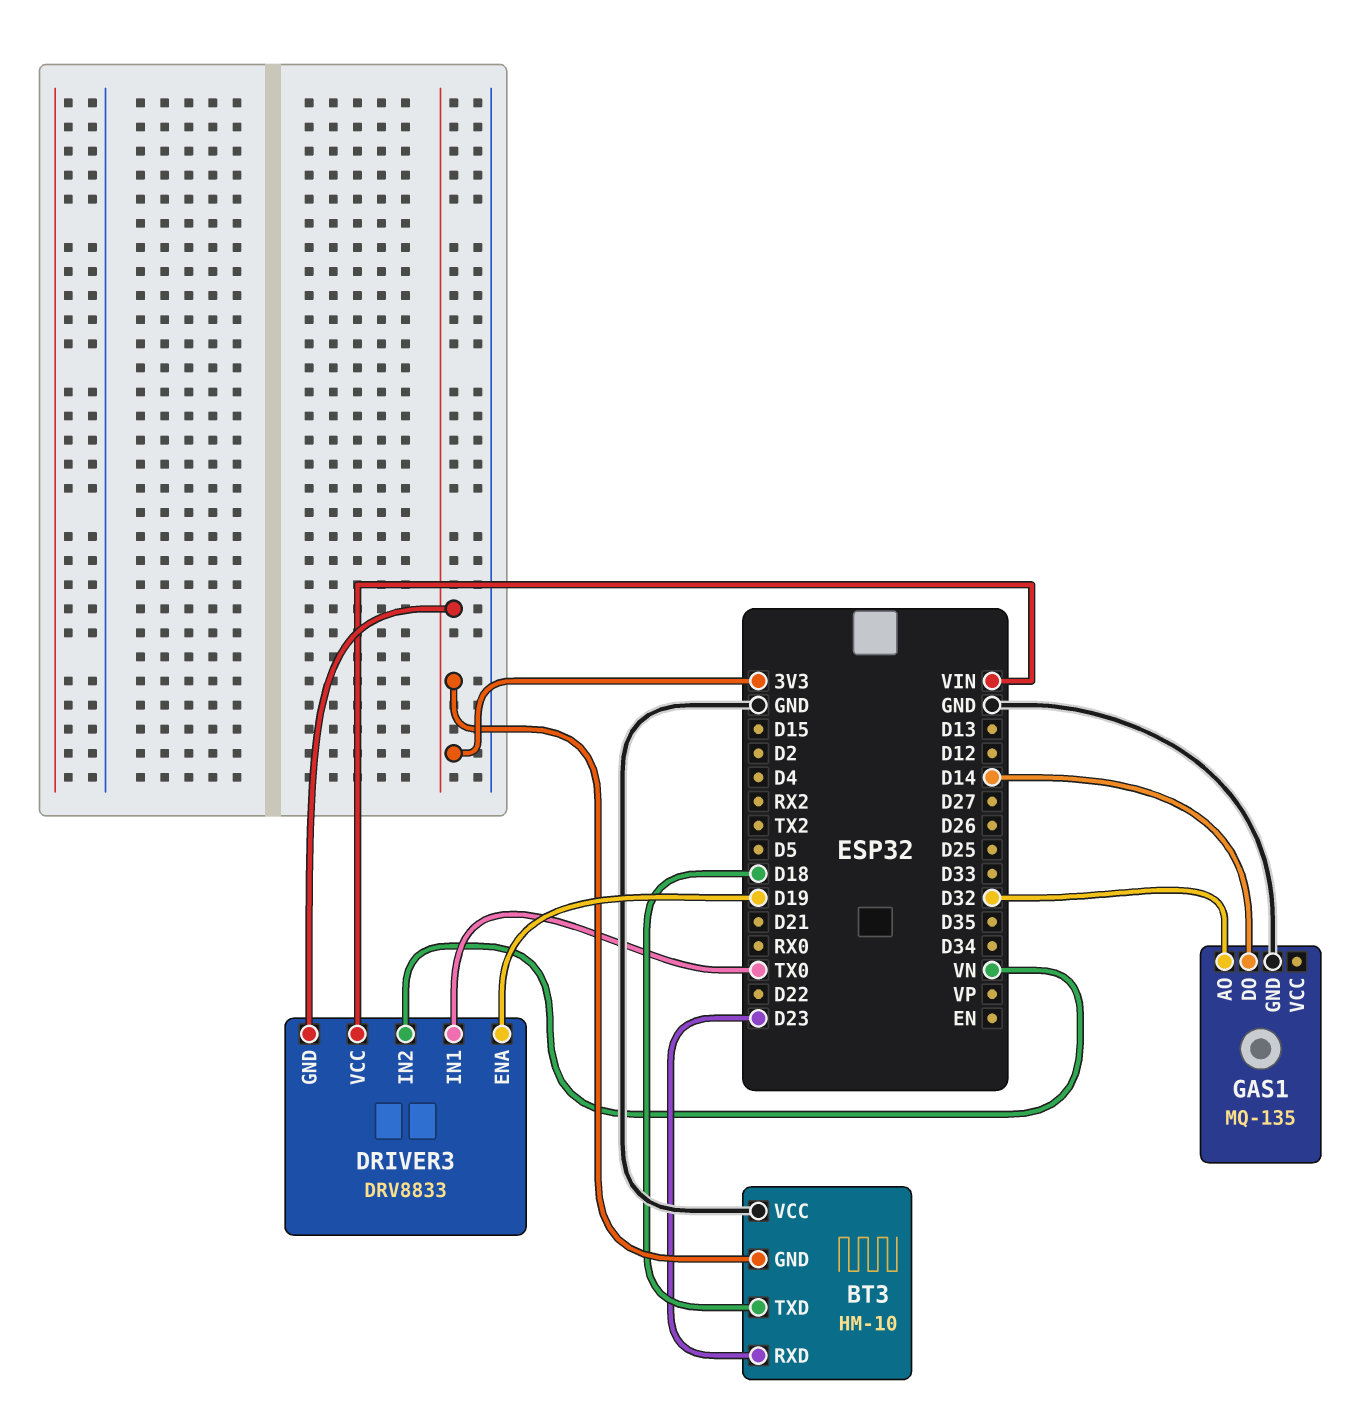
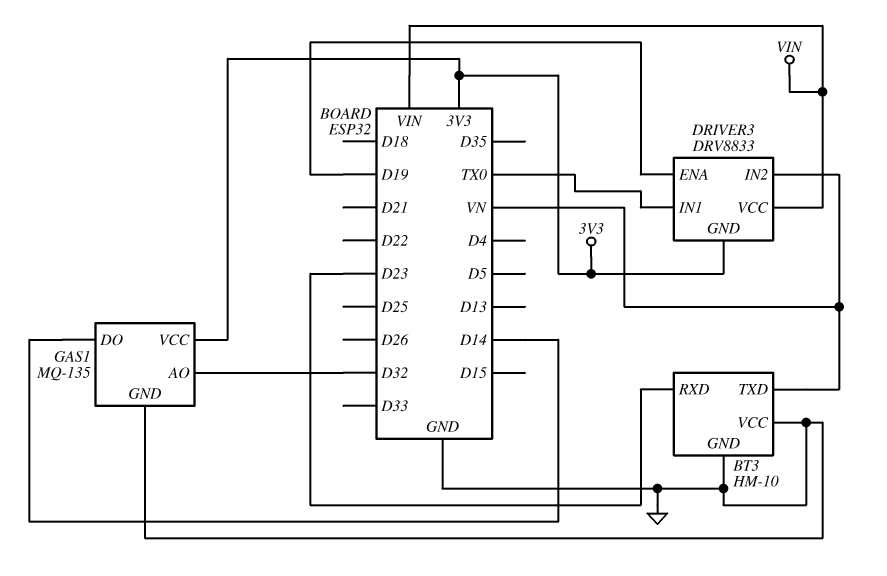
BT3 pin GND: 3V3 -> GND
BT3 pin TXD: D18 -> VN
GAS1 pin VCC: none -> 3V3

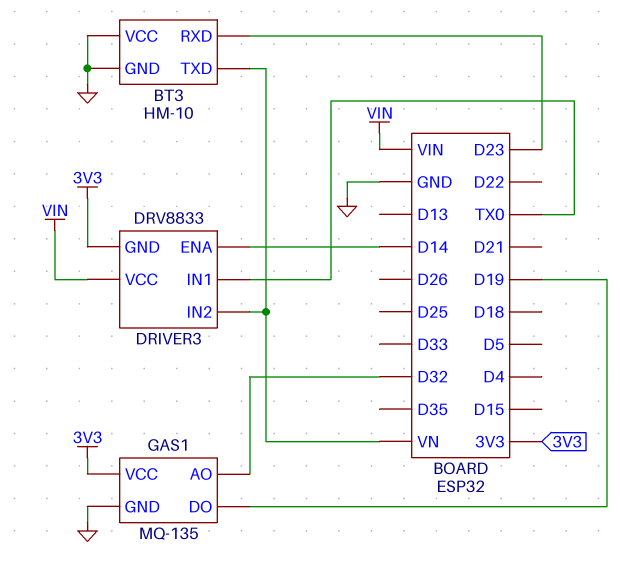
DRIVER3 pin ENA: D19 -> D14
GAS1 pin DO: D14 -> D19

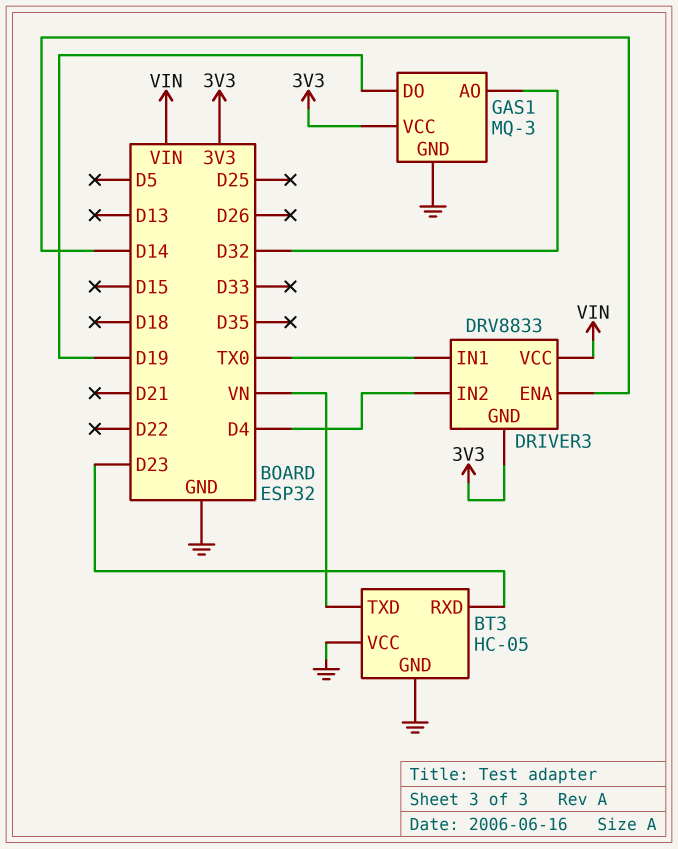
BT3: HM-10 -> HC-05
DRIVER3 pin IN2: VN -> D4
GAS1: MQ-135 -> MQ-3

